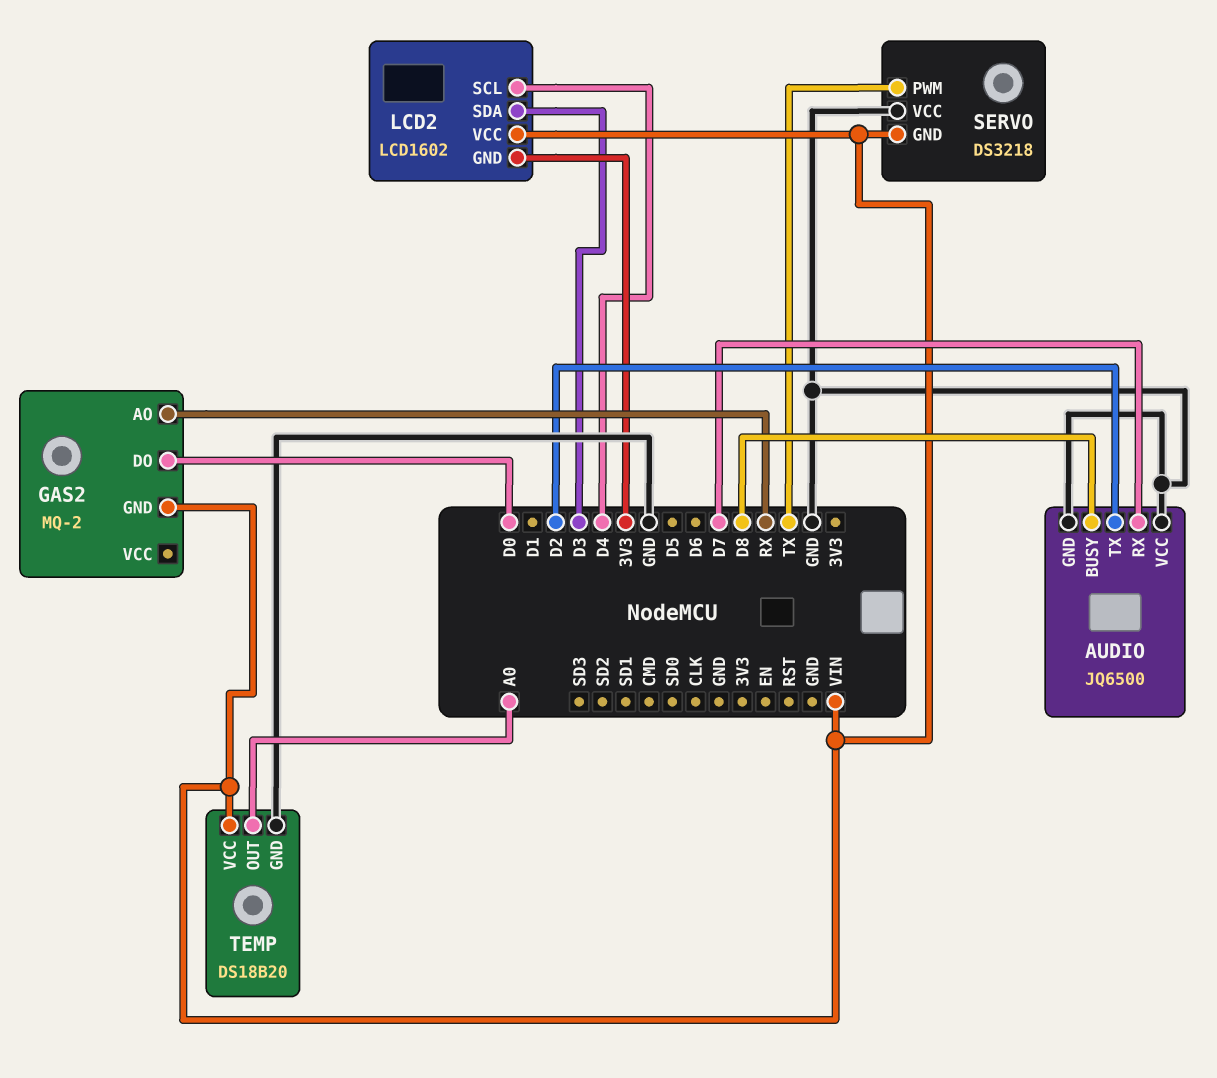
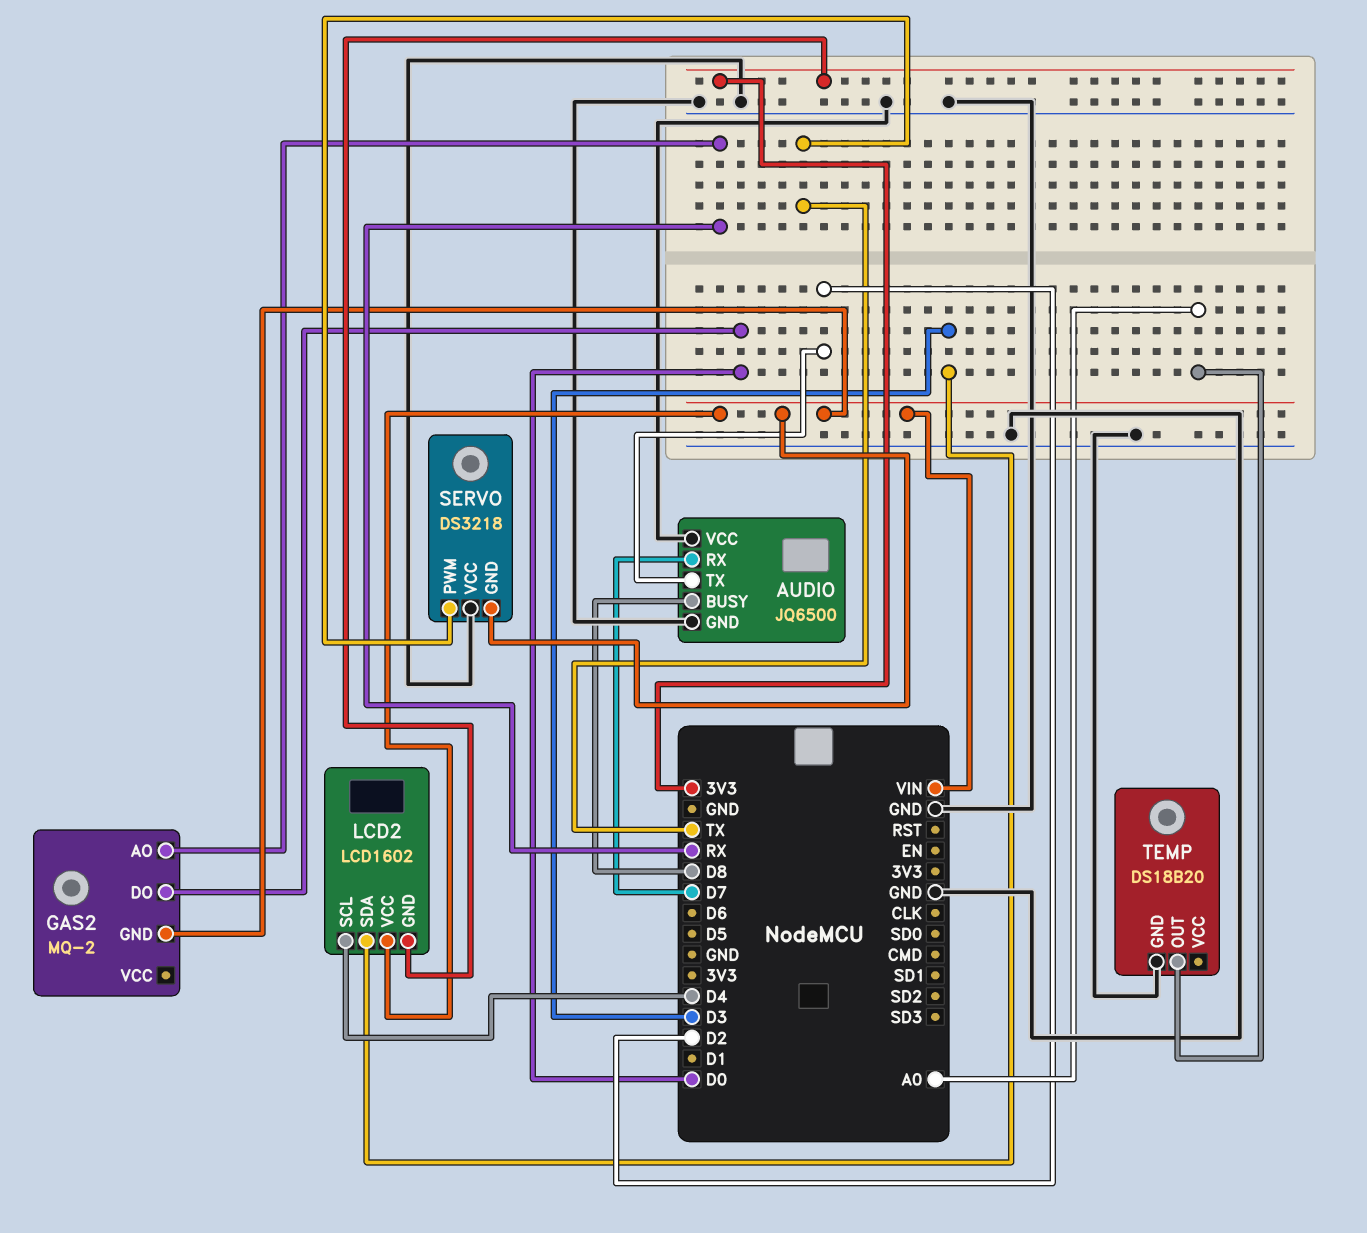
TEMP pin VCC: VIN -> none

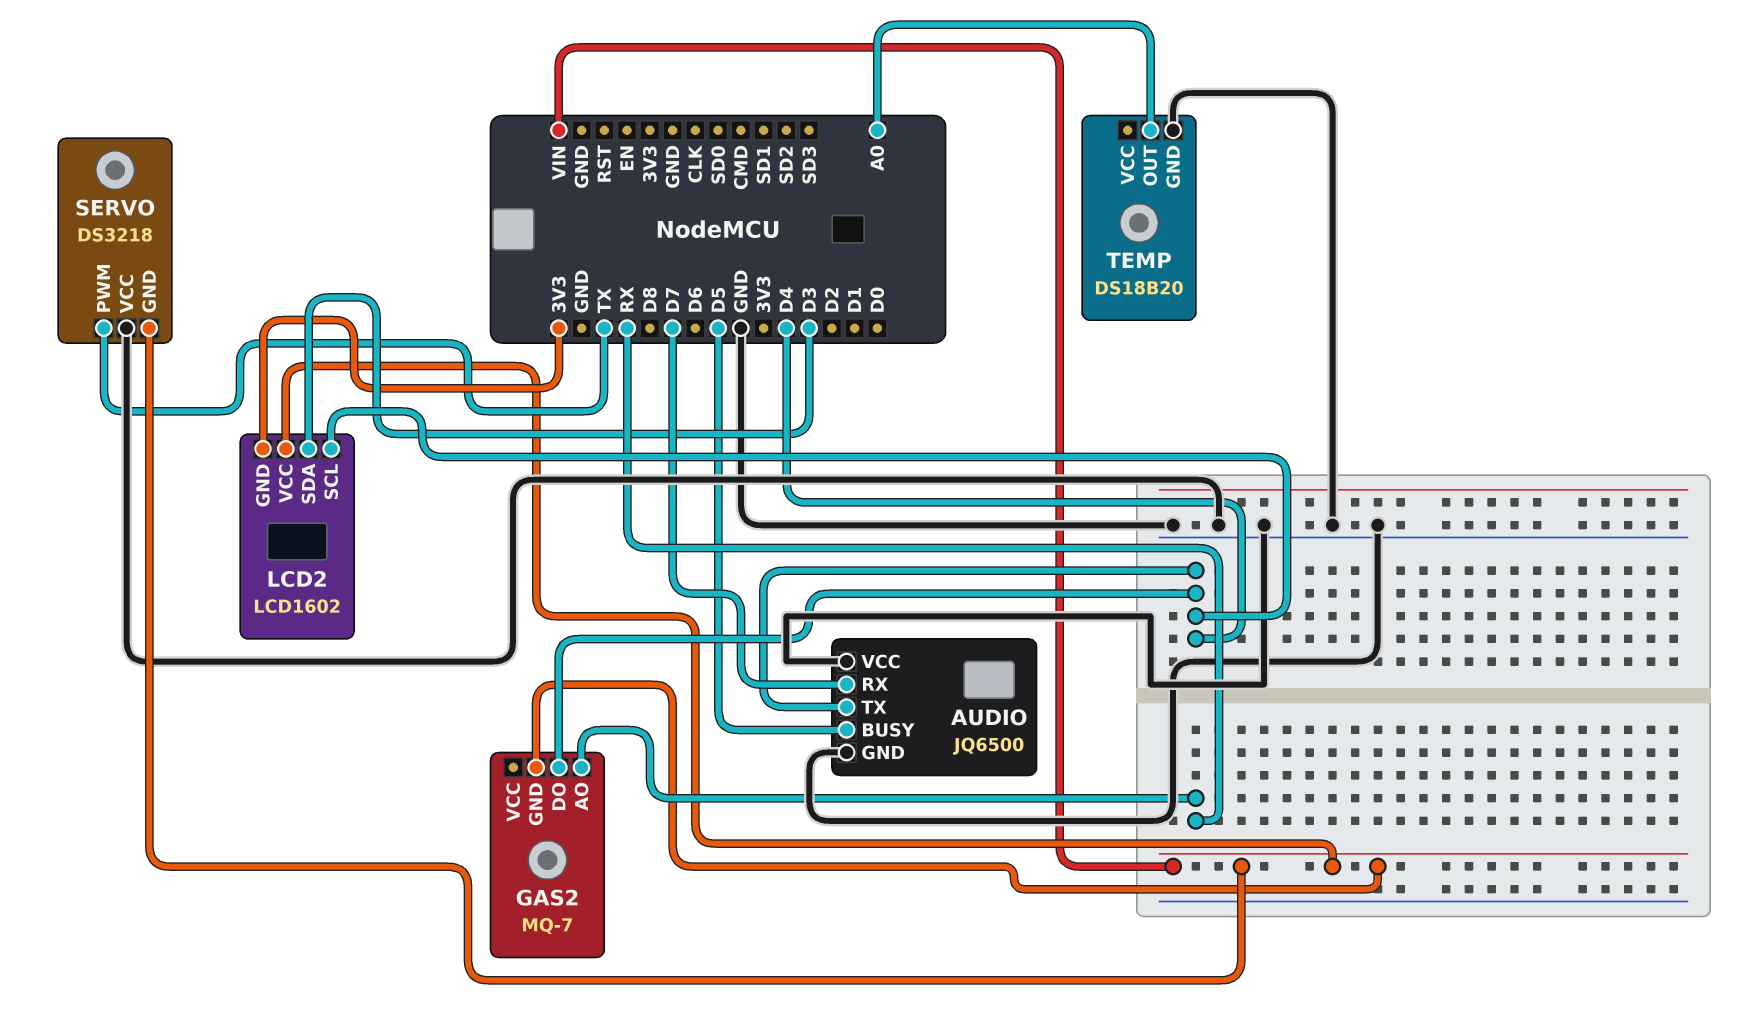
AUDIO pin BUSY: D8 -> D5
AUDIO pin TX: D2 -> D4
GAS2: MQ-2 -> MQ-7
GAS2 pin DO: D0 -> D4

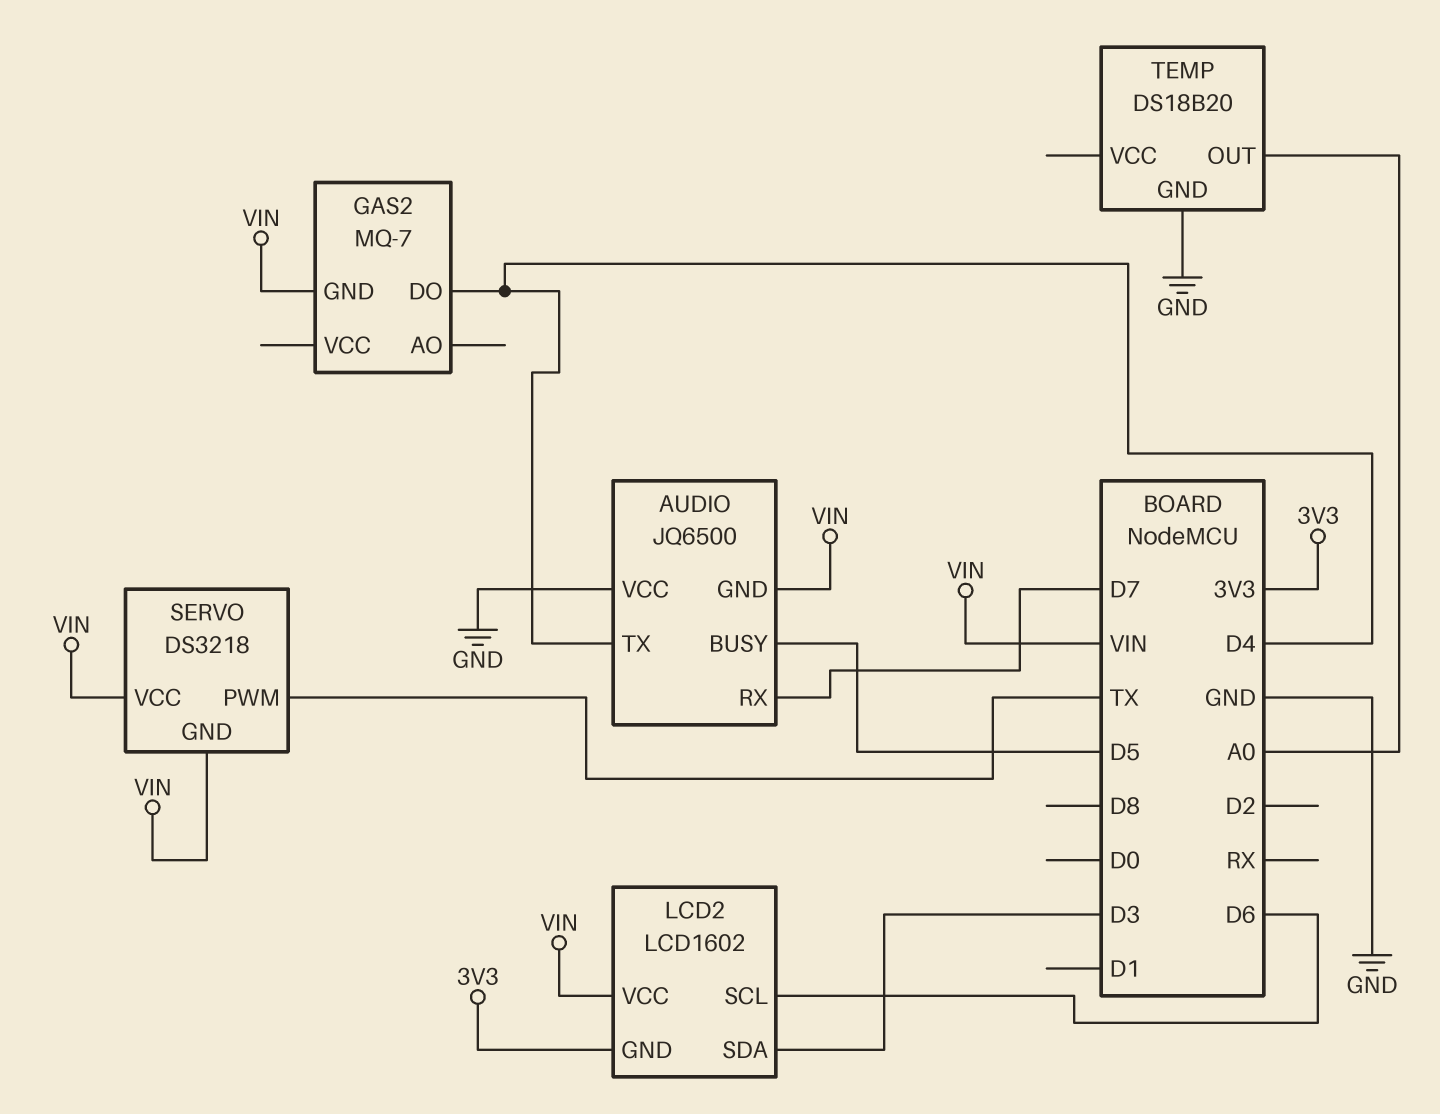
AUDIO pin GND: GND -> VIN
GAS2 pin AO: RX -> none
LCD2 pin SCL: D4 -> D6
SERVO pin VCC: GND -> VIN

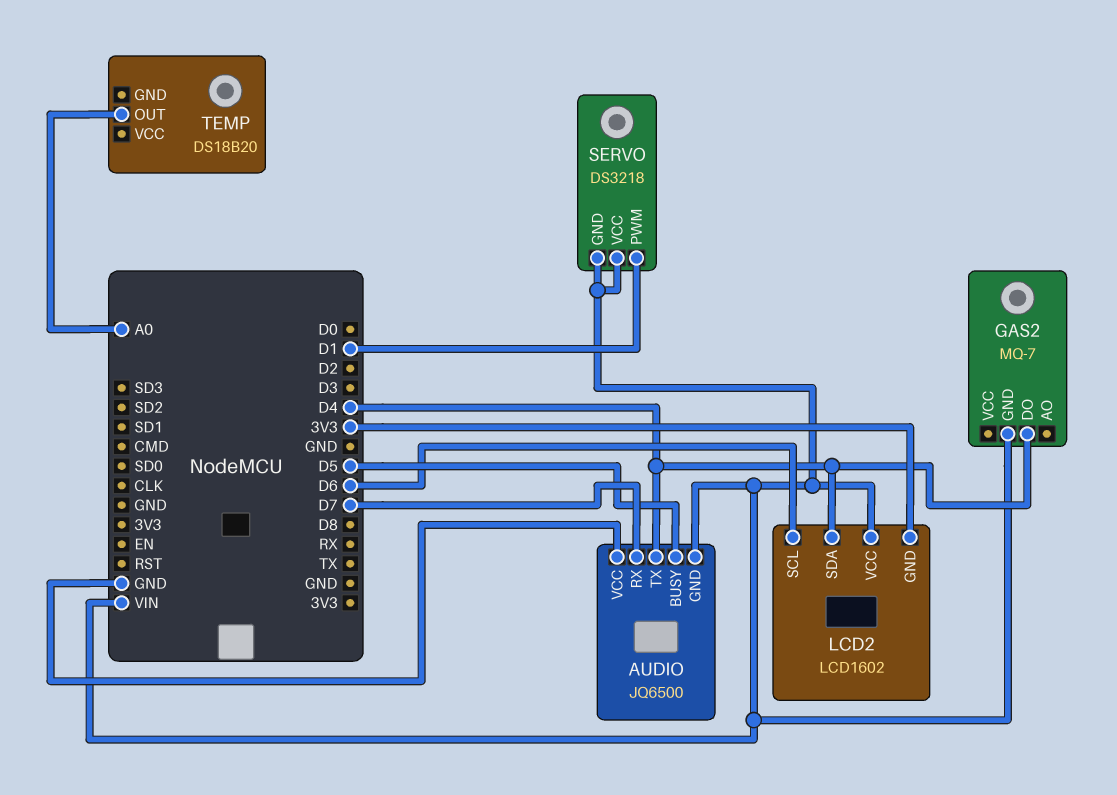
LCD2 pin SDA: D3 -> D4
SERVO pin PWM: TX -> D1
TEMP pin GND: GND -> none

